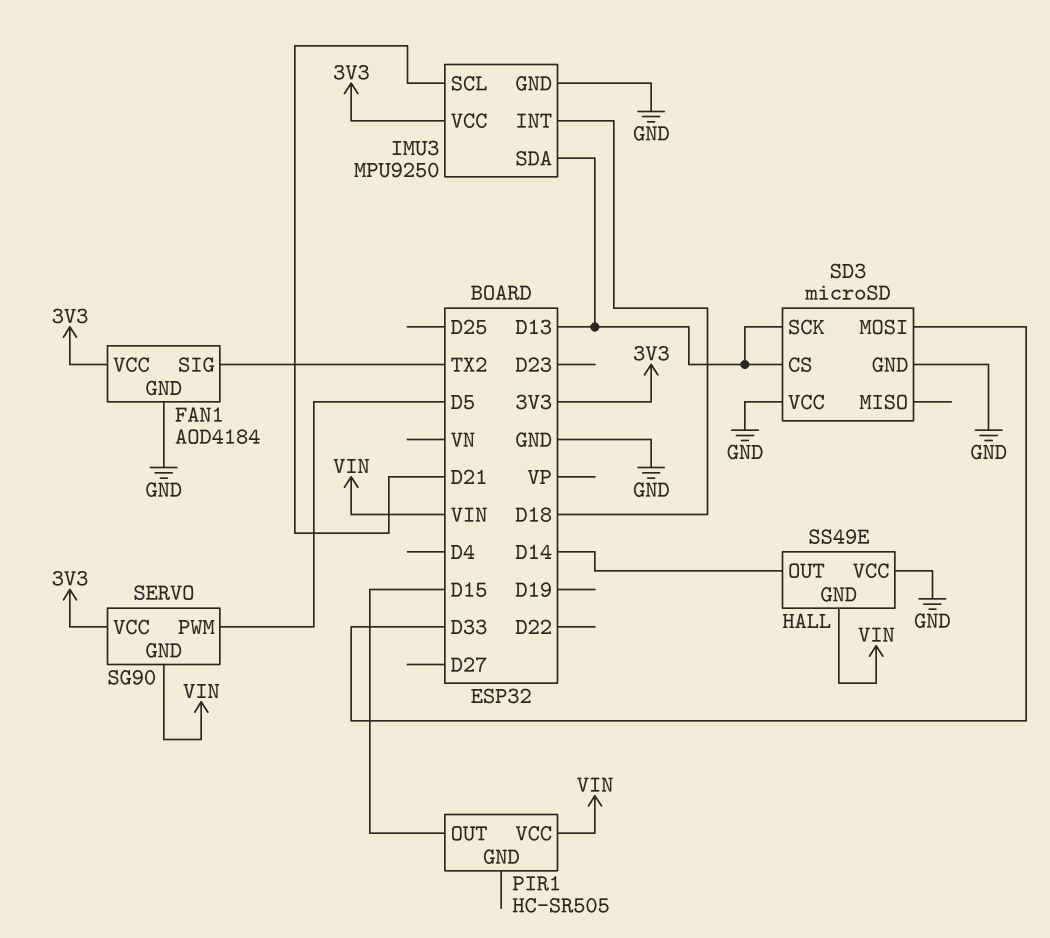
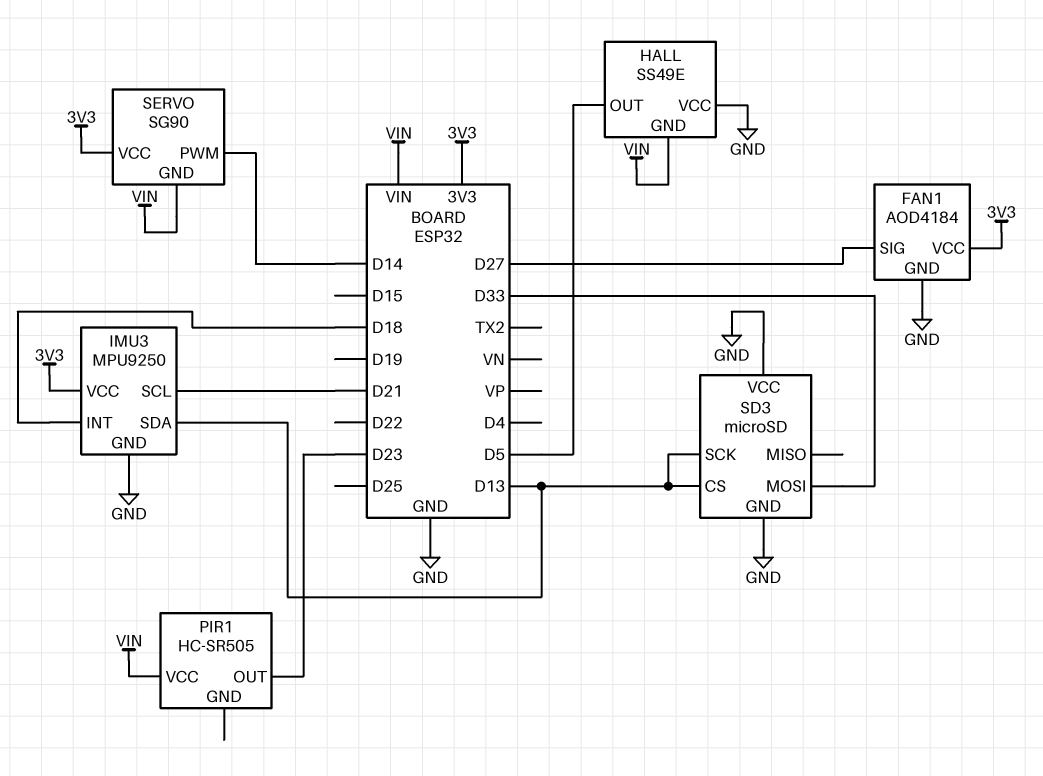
FAN1 pin SIG: TX2 -> D27
HALL pin OUT: D14 -> D5
PIR1 pin OUT: D15 -> D23
SERVO pin PWM: D5 -> D14

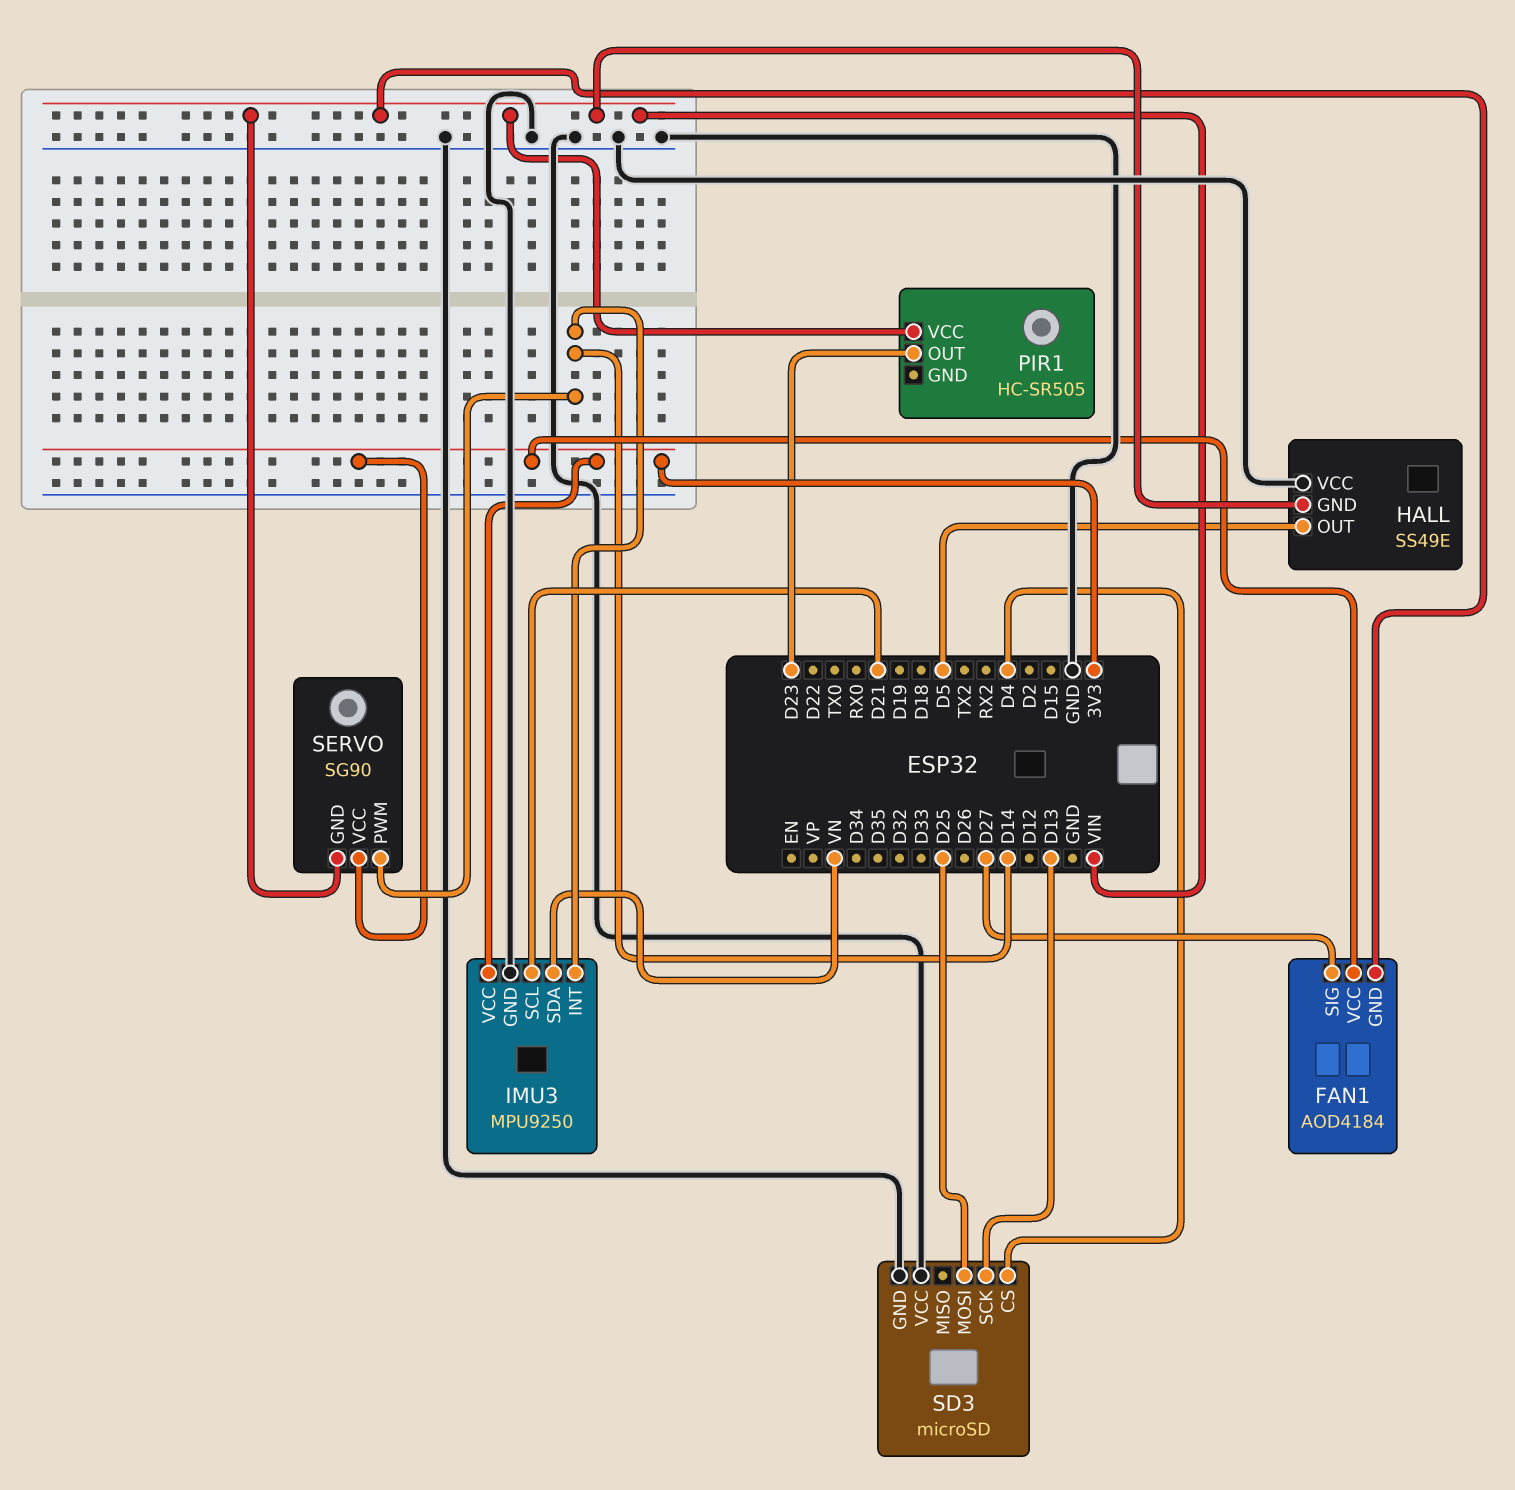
FAN1 pin GND: GND -> VIN
IMU3 pin INT: D18 -> D14
IMU3 pin SDA: D13 -> VN
SD3 pin CS: D13 -> D4
SD3 pin MOSI: D33 -> D25

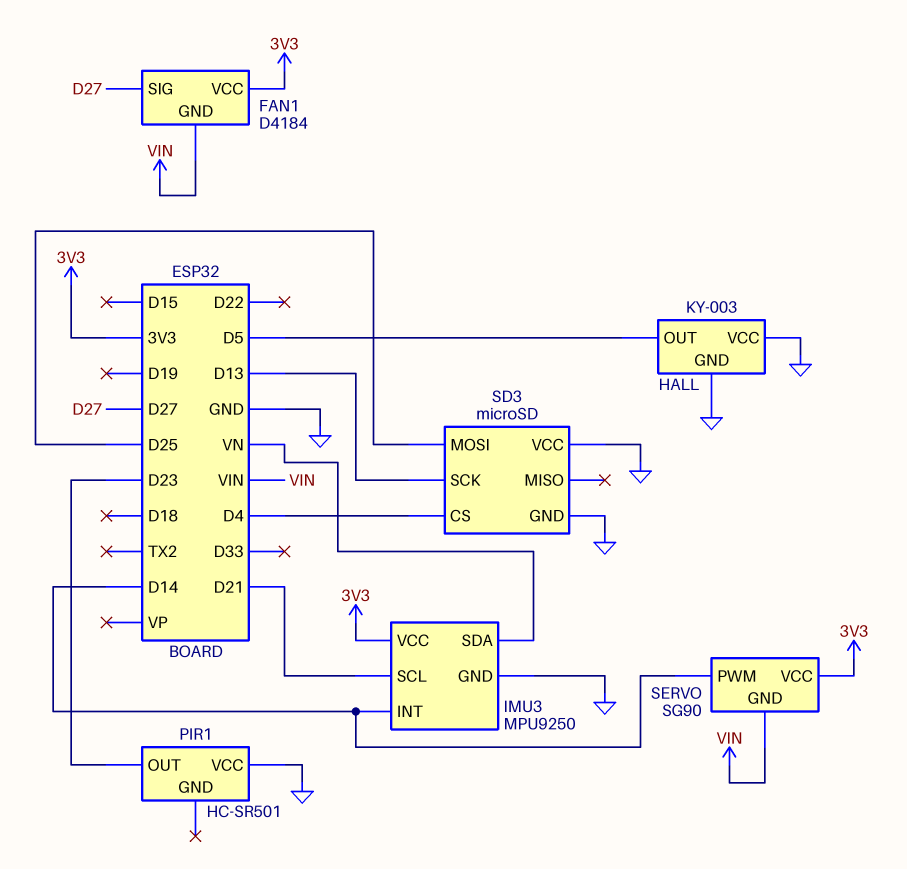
FAN1: AOD4184 -> D4184
HALL: SS49E -> KY-003
HALL pin GND: VIN -> GND
PIR1: HC-SR505 -> HC-SR501
PIR1 pin VCC: VIN -> GND

